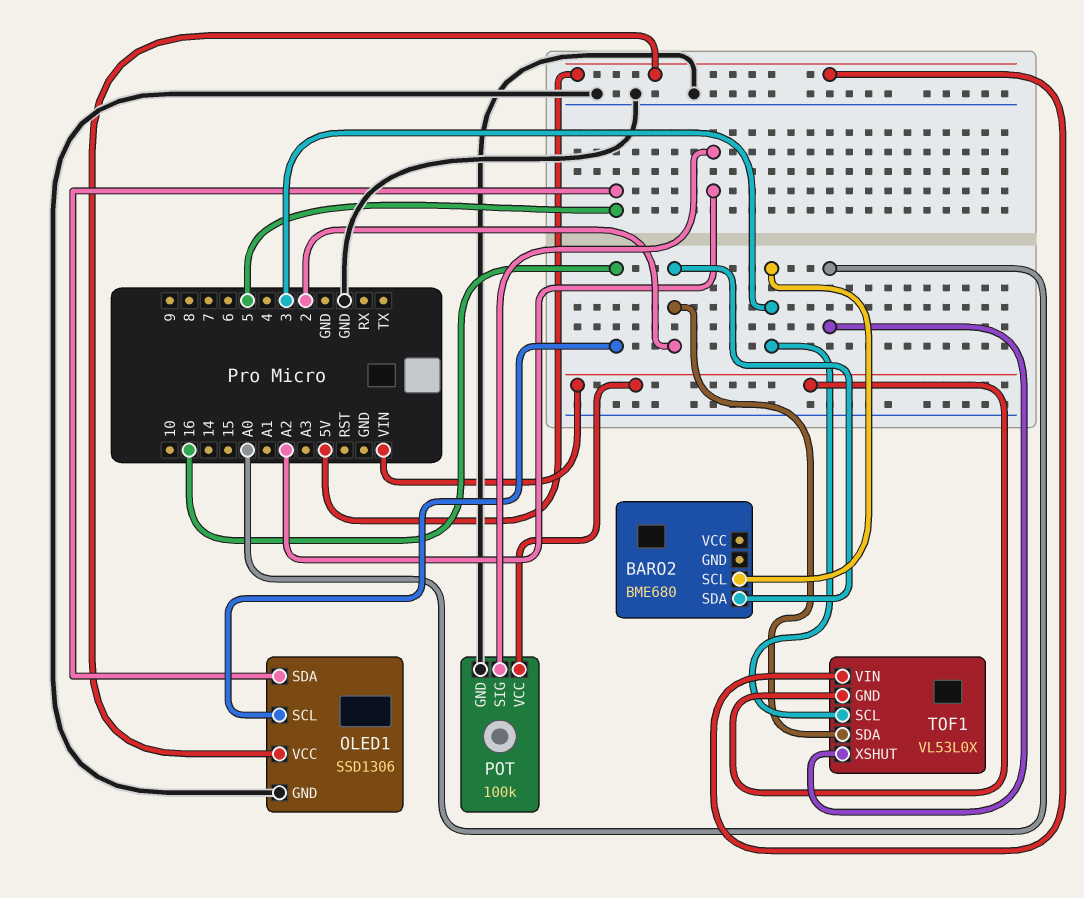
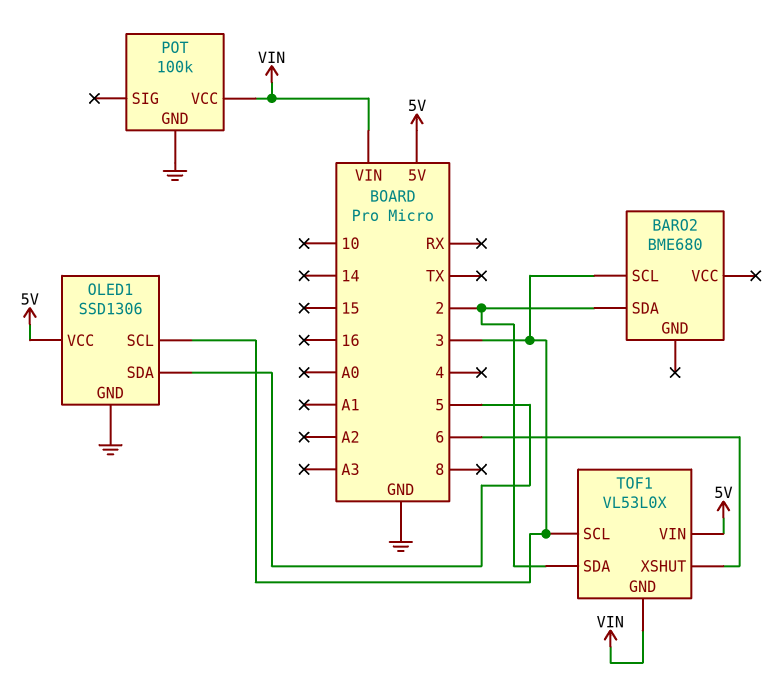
OLED1 pin SCL: 16 -> 3
POT pin SIG: A2 -> none
TOF1 pin XSHUT: A0 -> 6

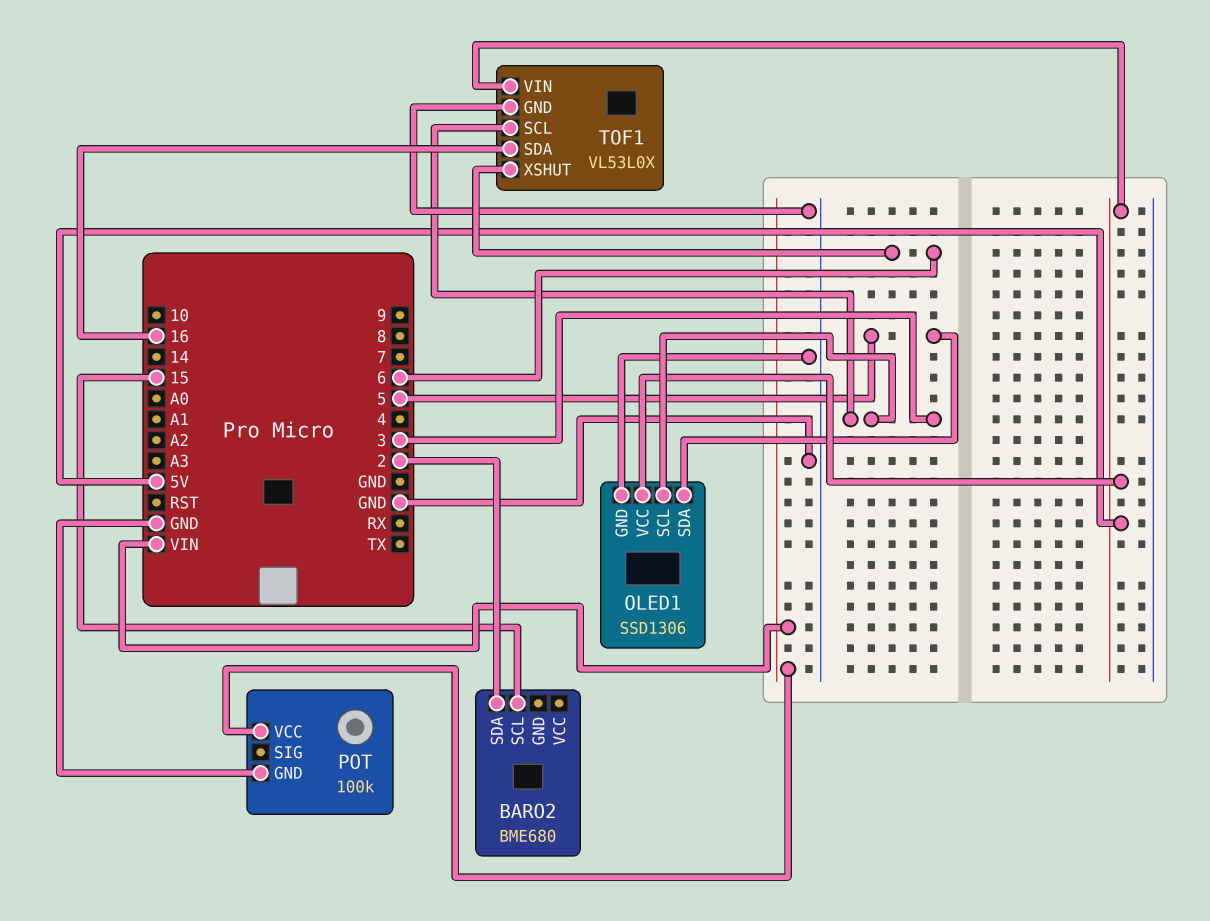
BARO2 pin SCL: 3 -> 15
TOF1 pin GND: VIN -> GND
TOF1 pin SDA: 2 -> 16

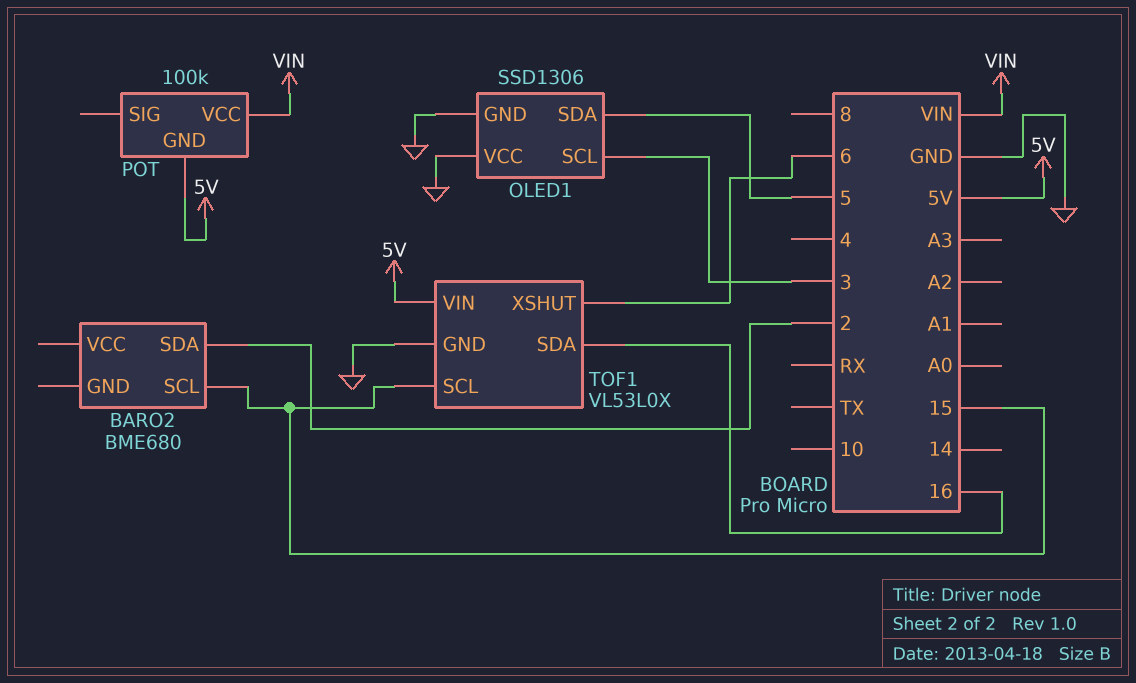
OLED1 pin VCC: 5V -> GND
POT pin GND: GND -> 5V
TOF1 pin SCL: 3 -> 15

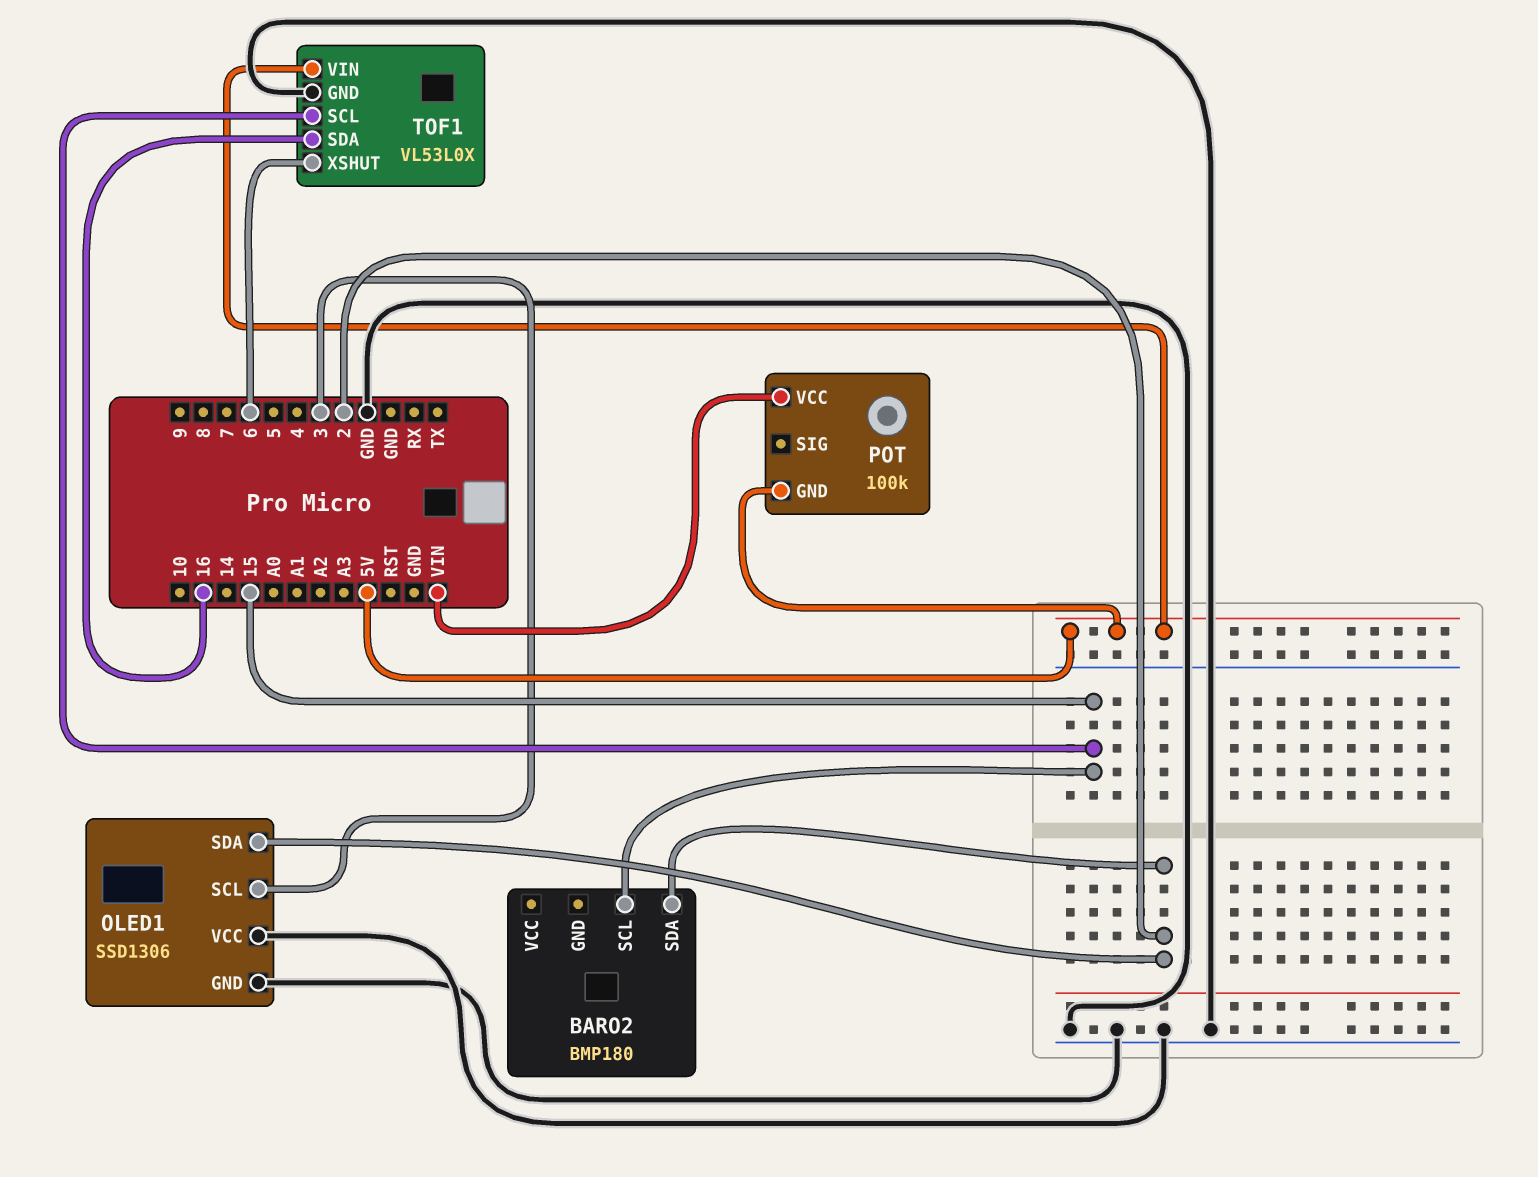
BARO2: BME680 -> BMP180
OLED1 pin SDA: 5 -> 2

